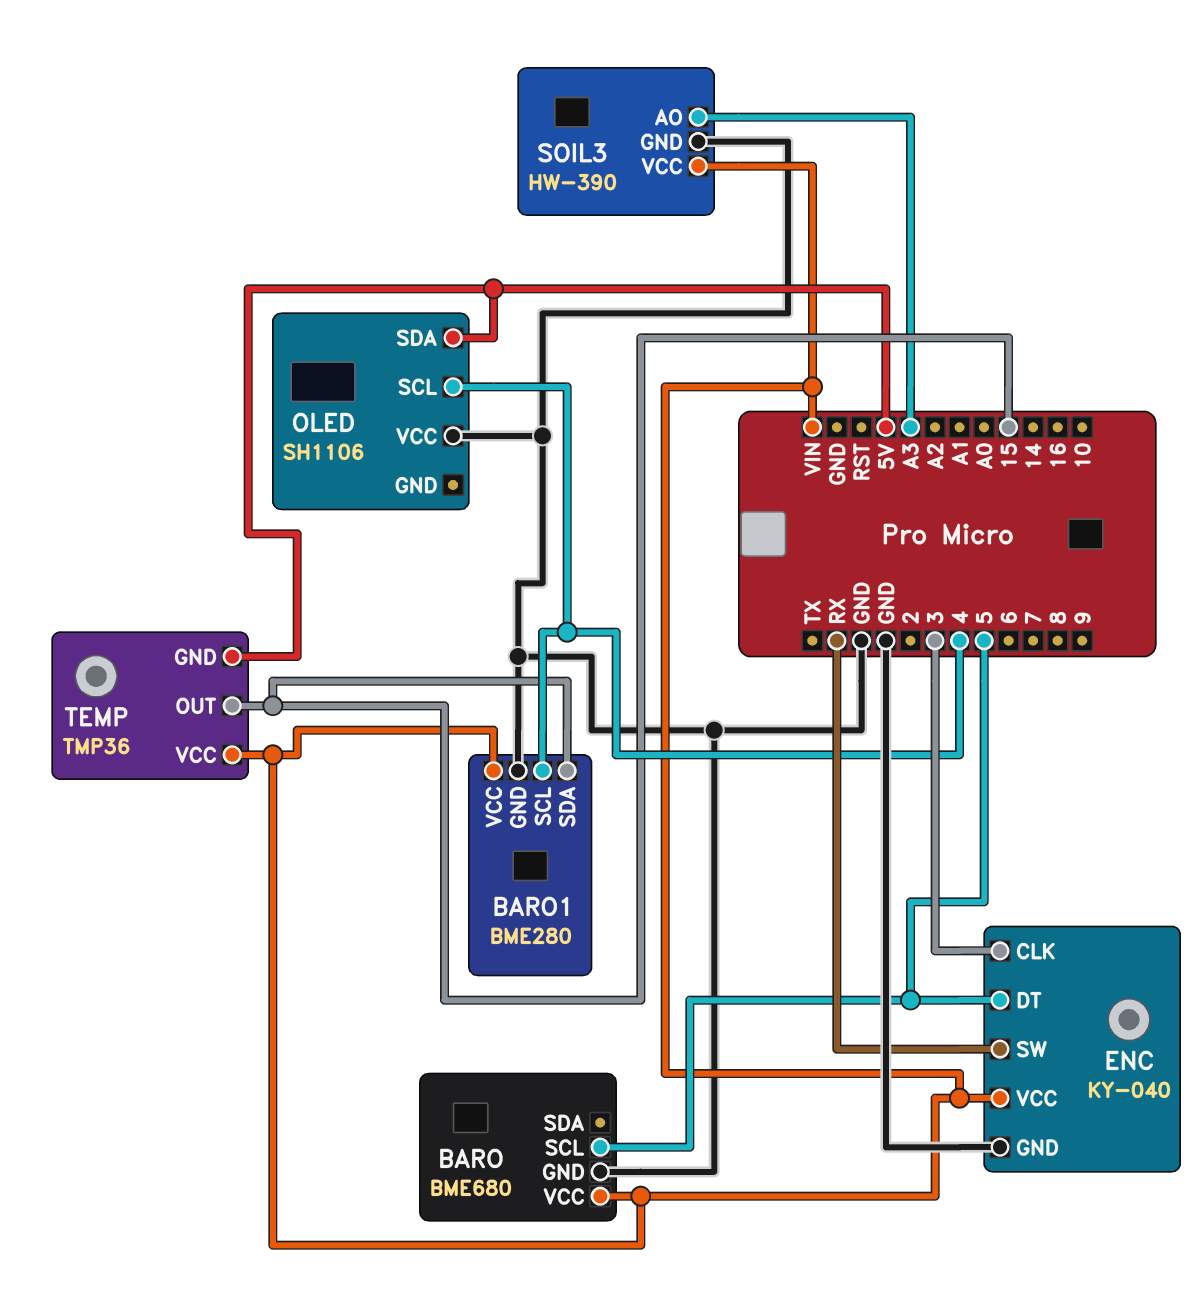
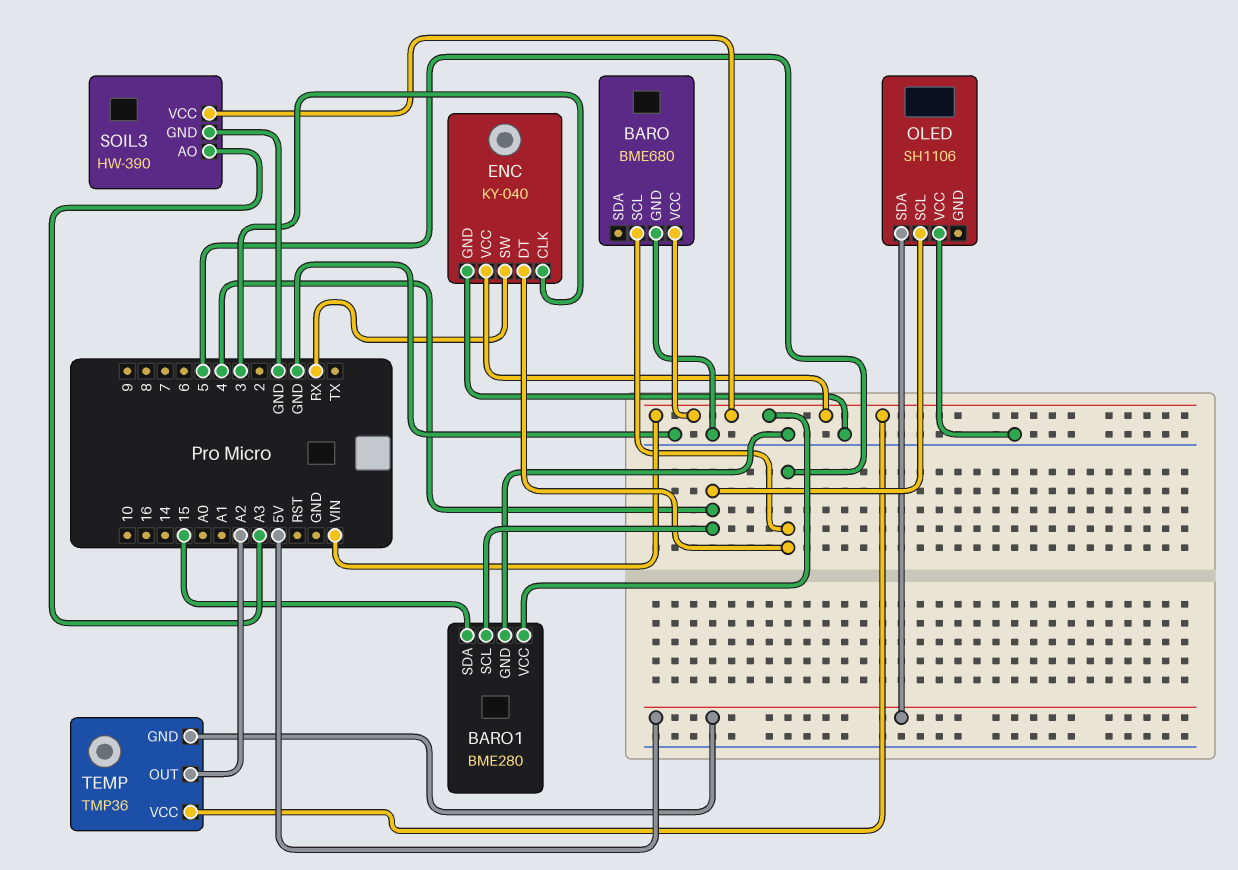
TEMP pin OUT: 15 -> A2

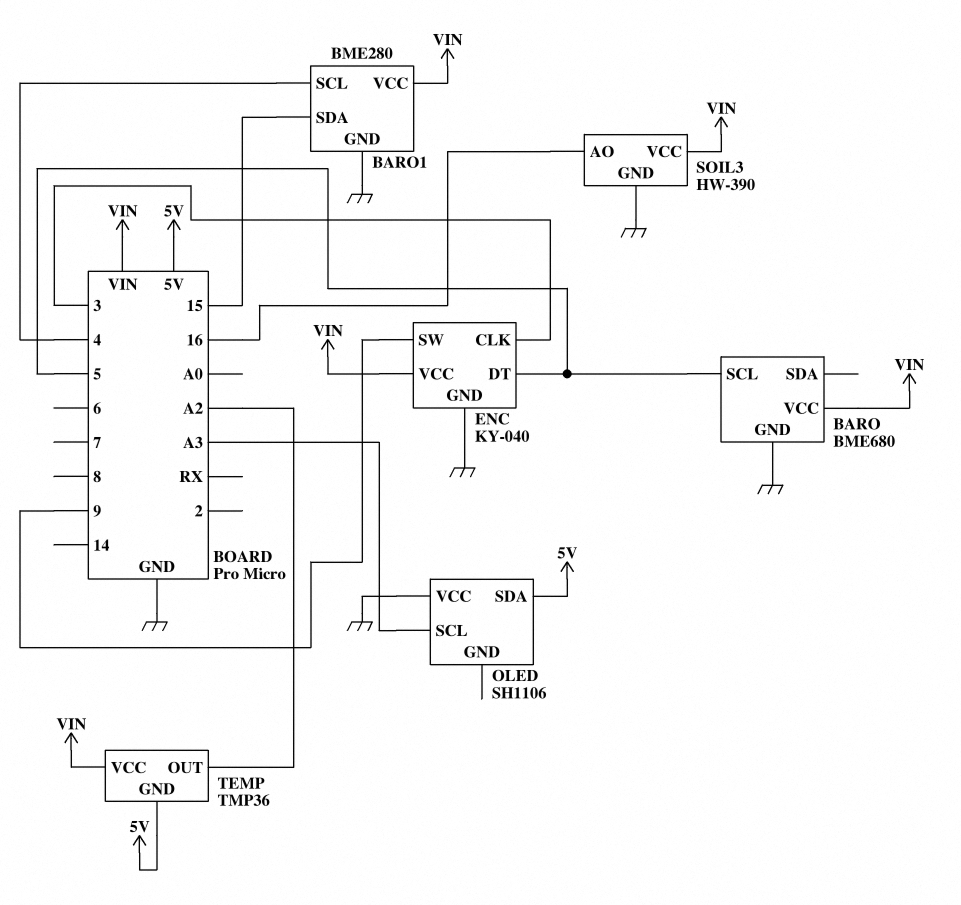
ENC pin SW: RX -> 9
OLED pin SCL: 4 -> A3
SOIL3 pin AO: A3 -> 16

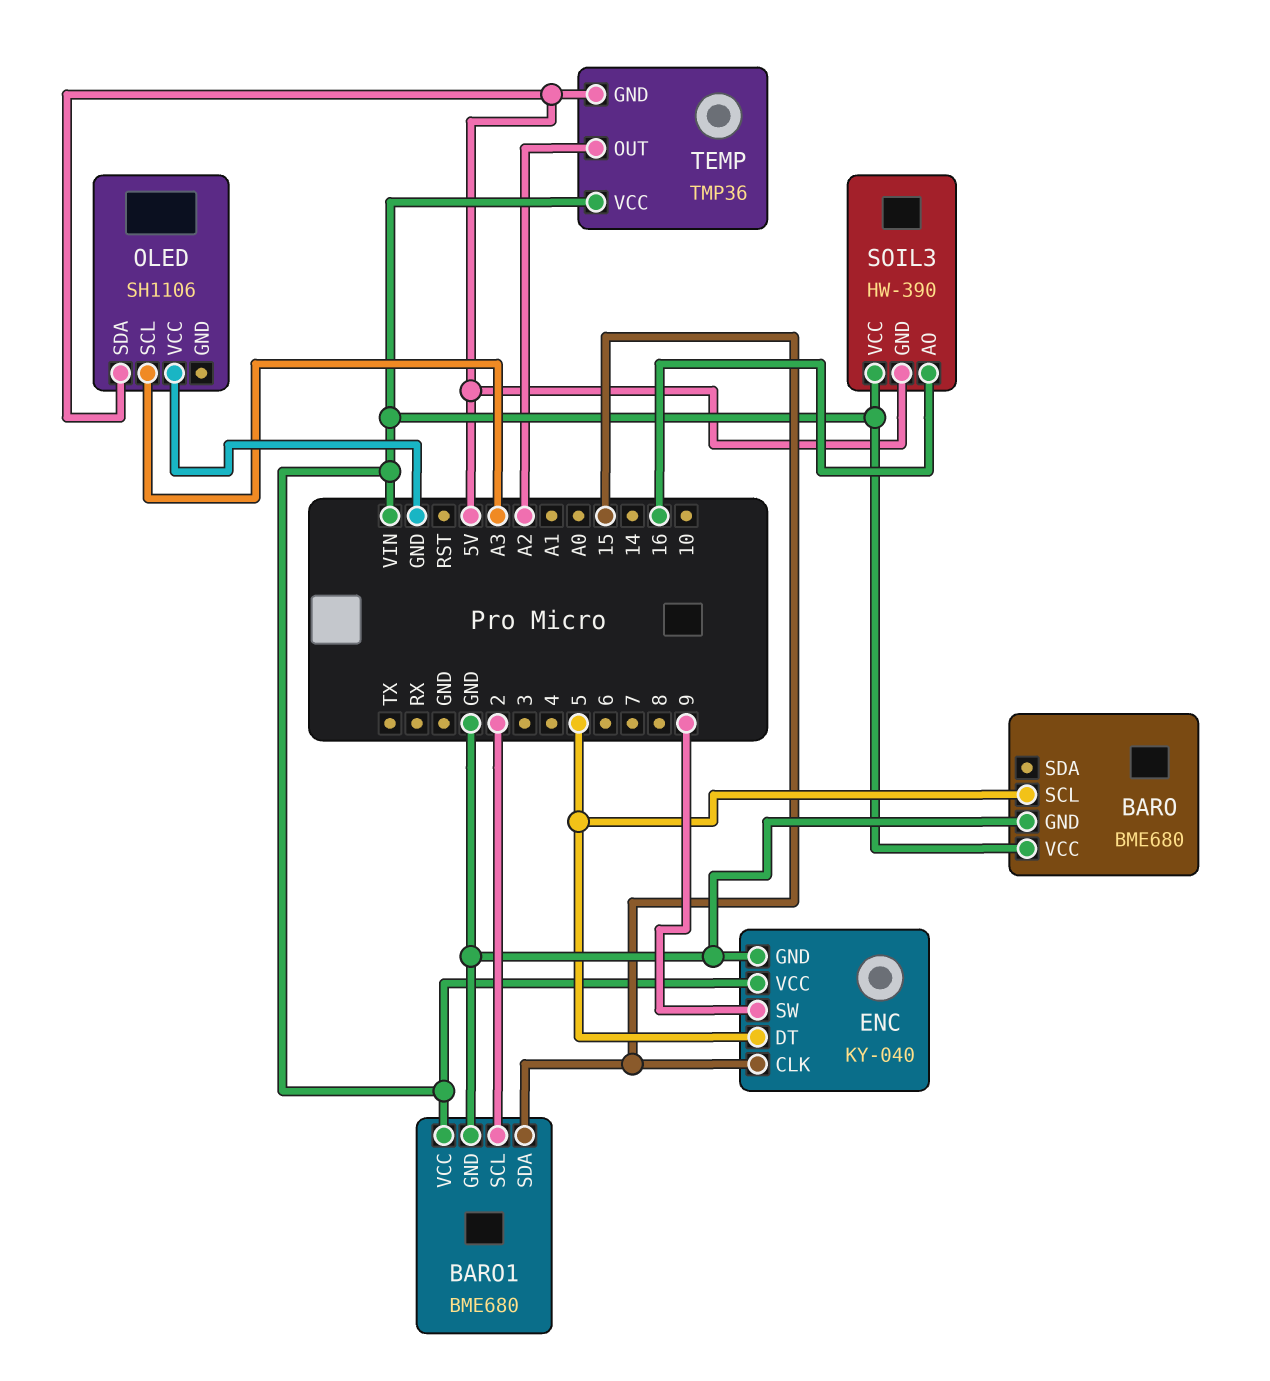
BARO1: BME280 -> BME680
BARO1 pin SCL: 4 -> 2
ENC pin CLK: 3 -> 15
SOIL3 pin GND: GND -> 5V

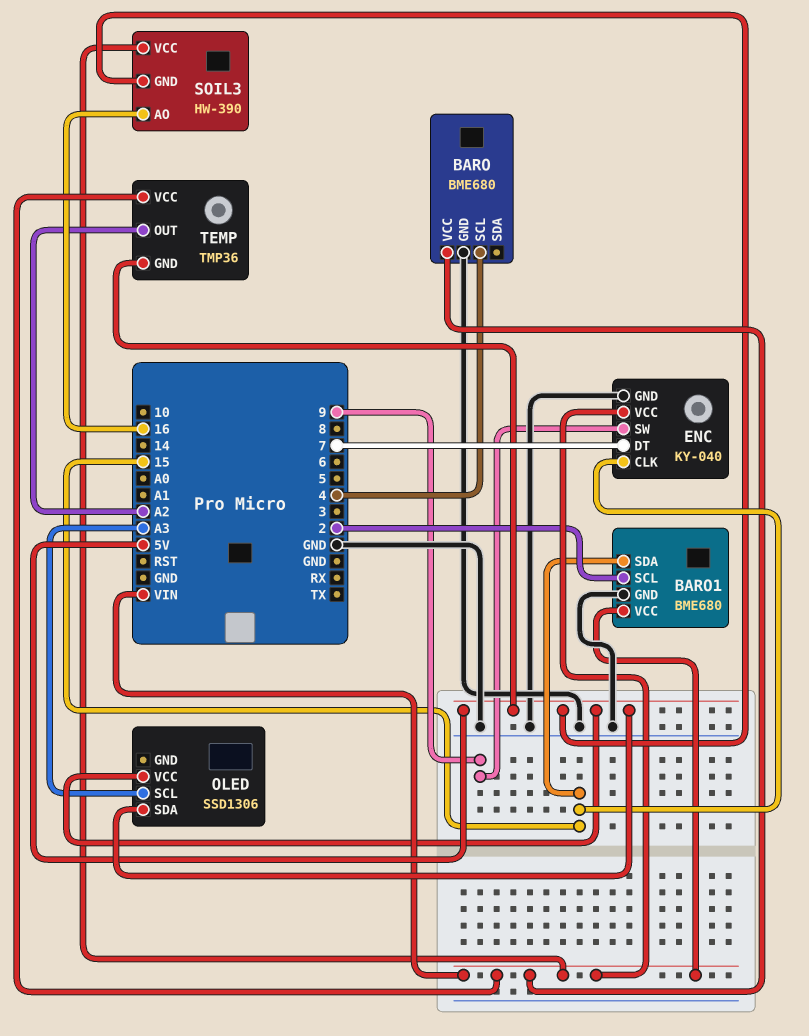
BARO pin SCL: 5 -> 4
ENC pin DT: 5 -> 7
OLED: SH1106 -> SSD1306
OLED pin VCC: GND -> 5V

